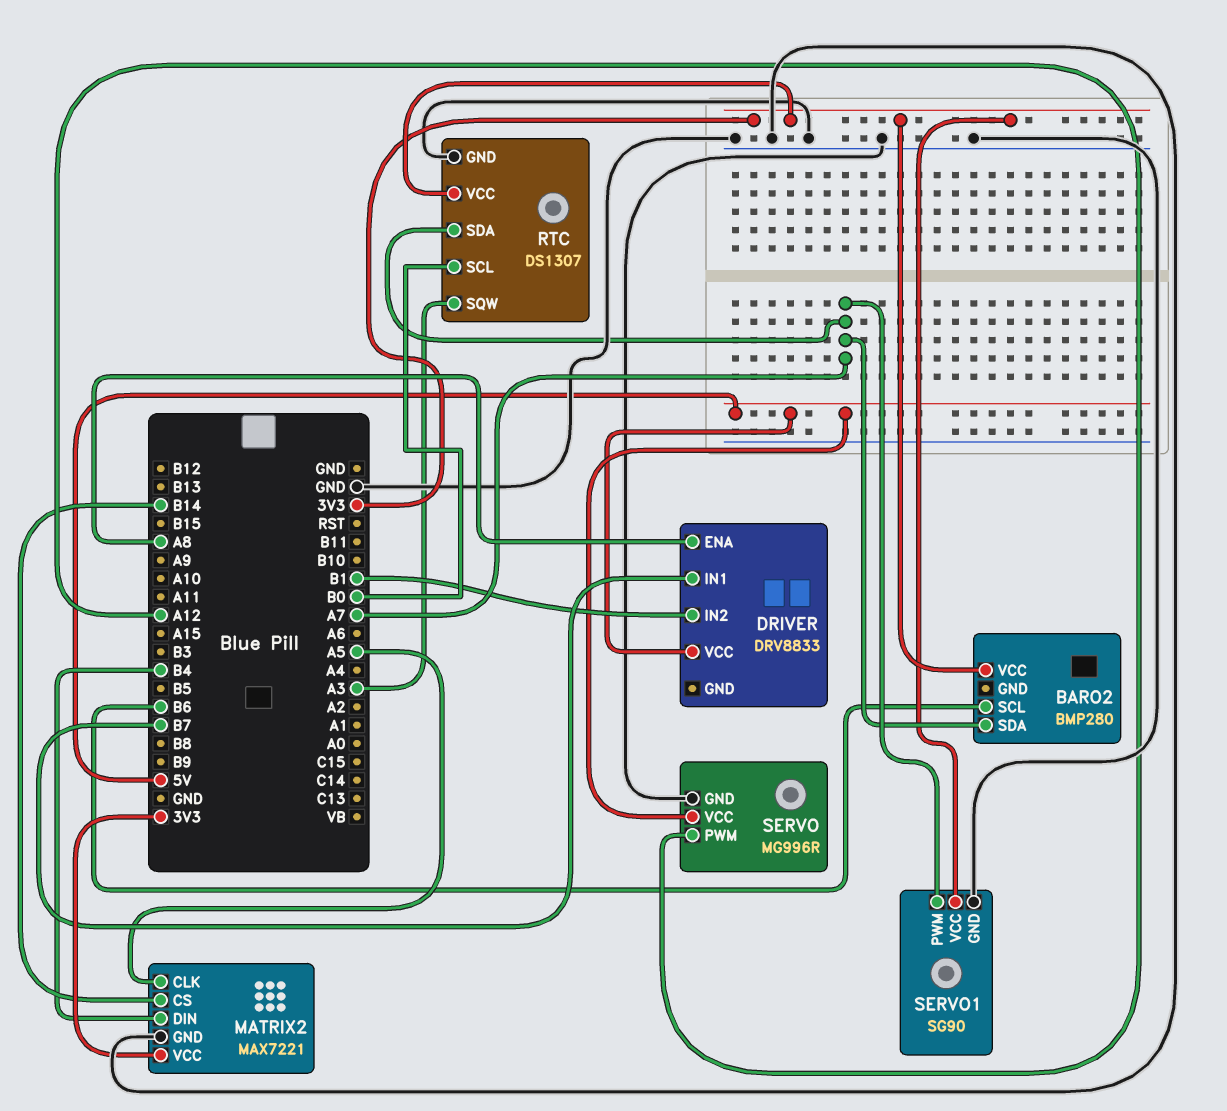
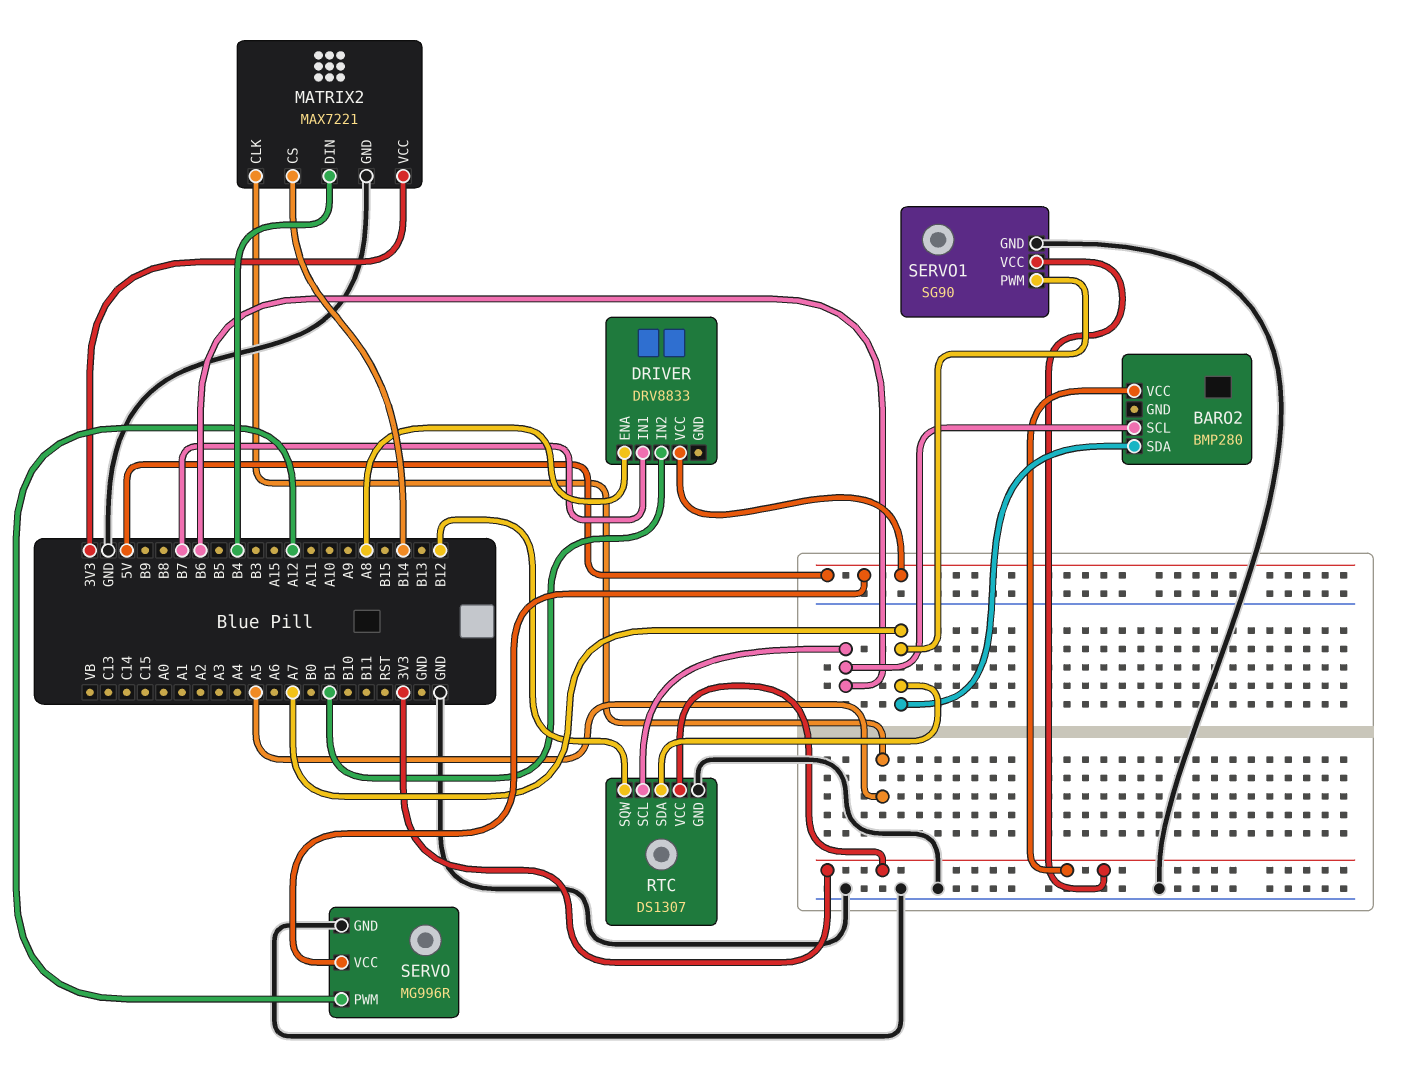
RTC pin SCL: B0 -> B6
RTC pin SQW: A3 -> B12

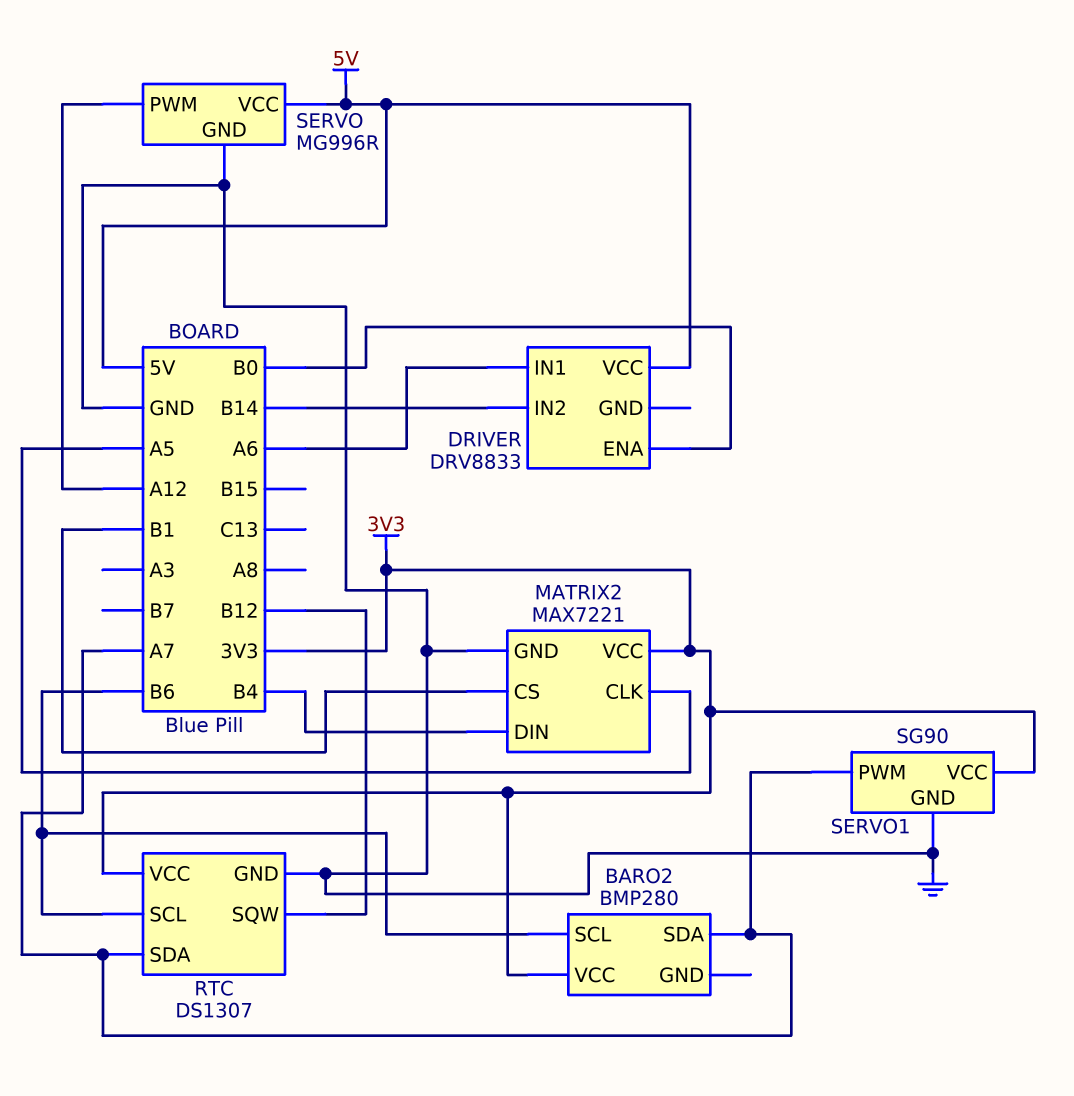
DRIVER pin ENA: A8 -> B0
DRIVER pin IN1: B7 -> A6
DRIVER pin IN2: B1 -> B14
MATRIX2 pin CS: B14 -> B1

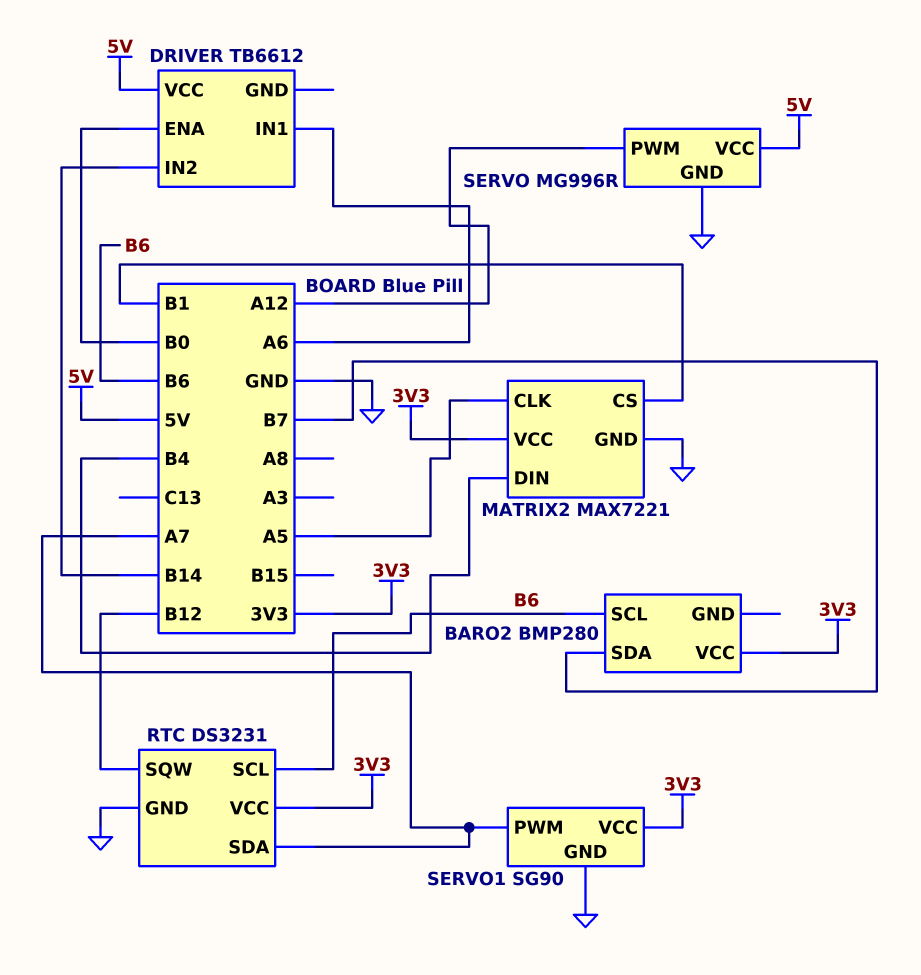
BARO2 pin SDA: A7 -> B7
DRIVER: DRV8833 -> TB6612
RTC: DS1307 -> DS3231

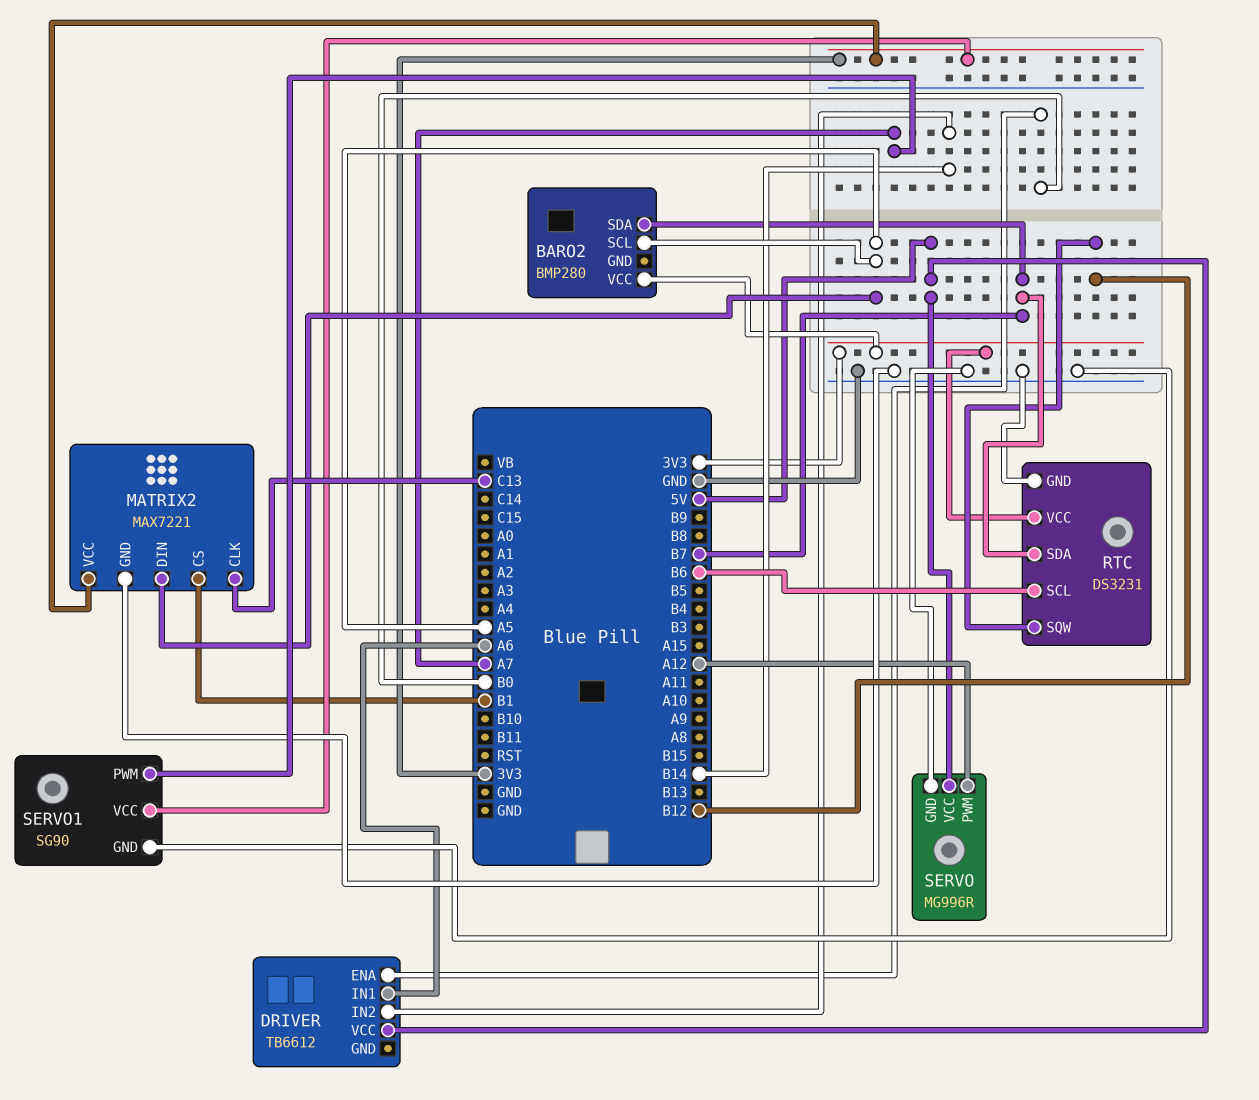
BARO2 pin SCL: B6 -> A5
MATRIX2 pin CLK: A5 -> C13
MATRIX2 pin DIN: B4 -> A5
RTC pin SDA: A7 -> B7

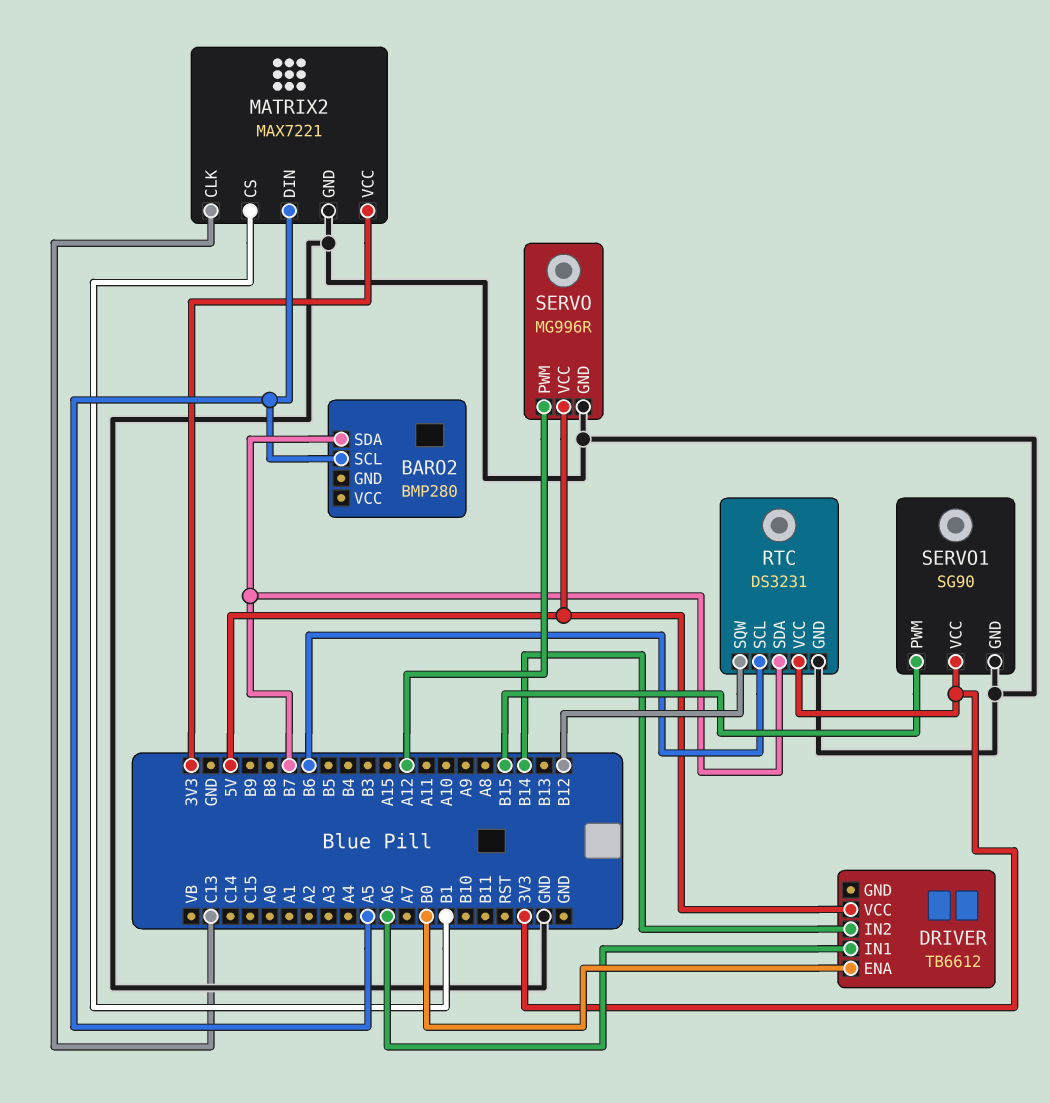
BARO2 pin VCC: 3V3 -> none
SERVO1 pin PWM: A7 -> B15

